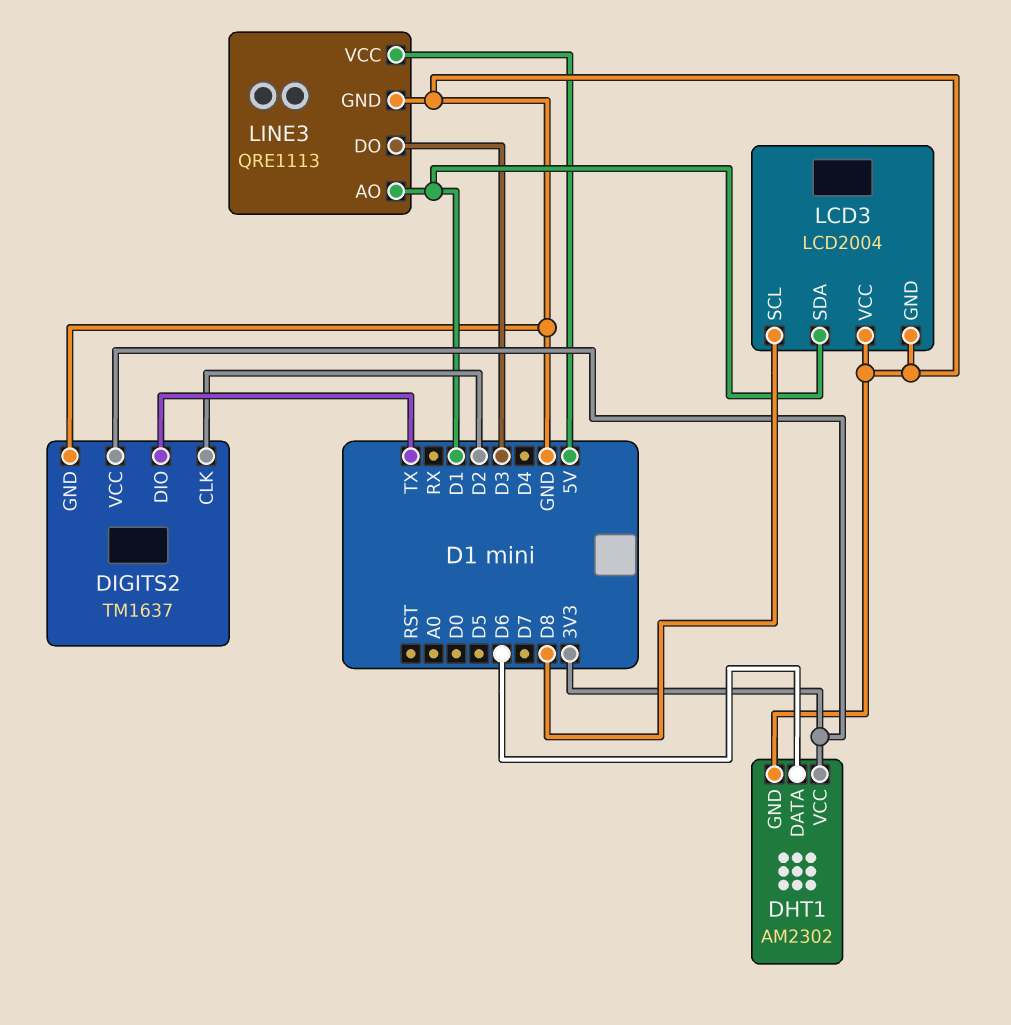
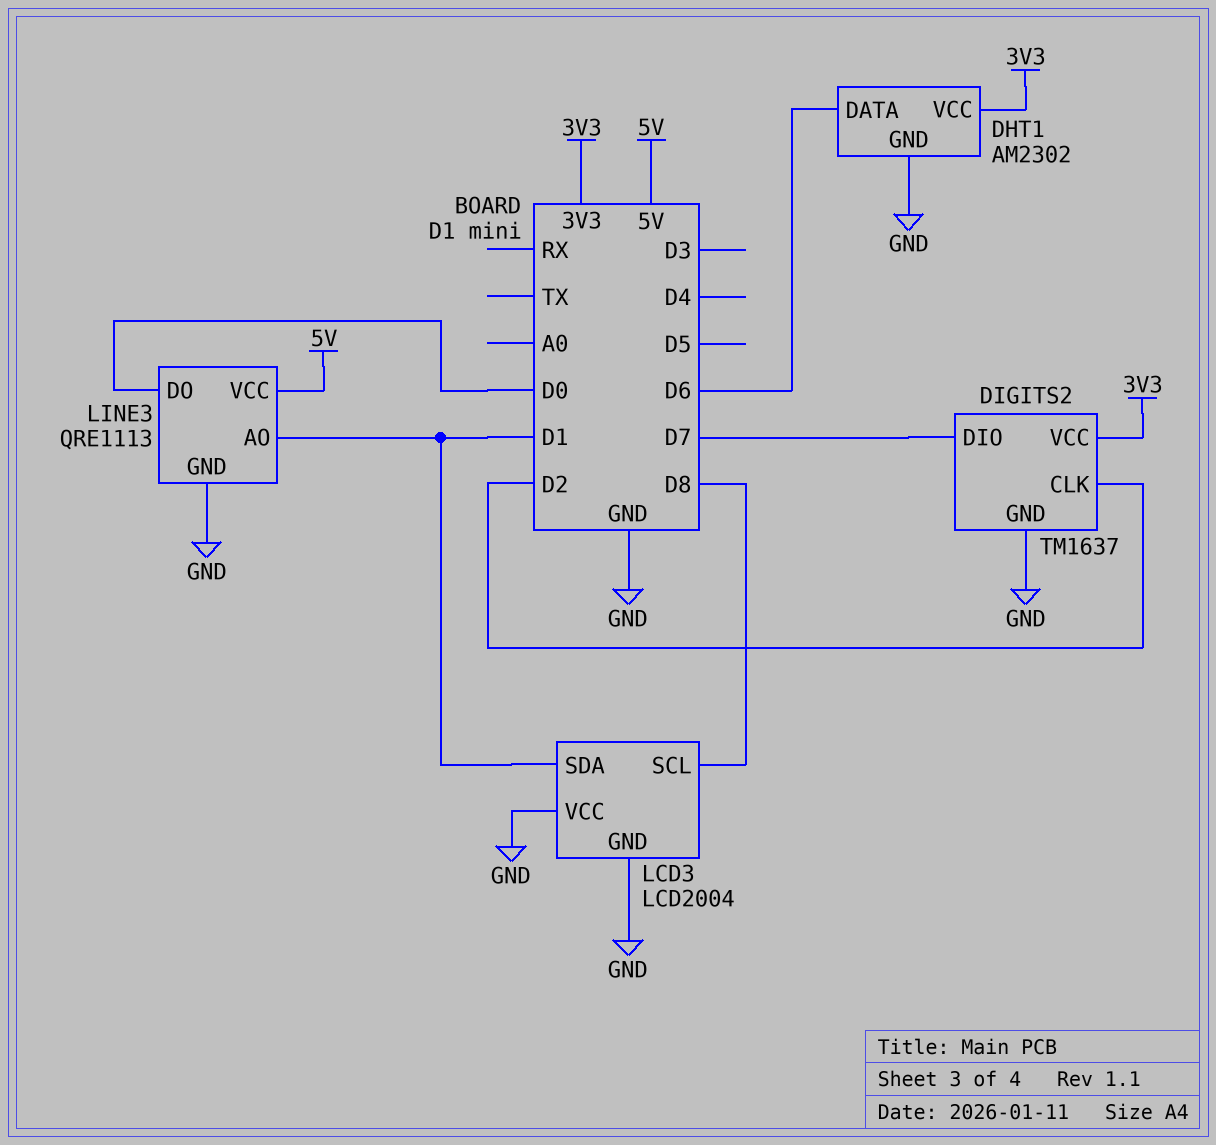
DIGITS2 pin DIO: TX -> D7
LINE3 pin DO: D3 -> D0

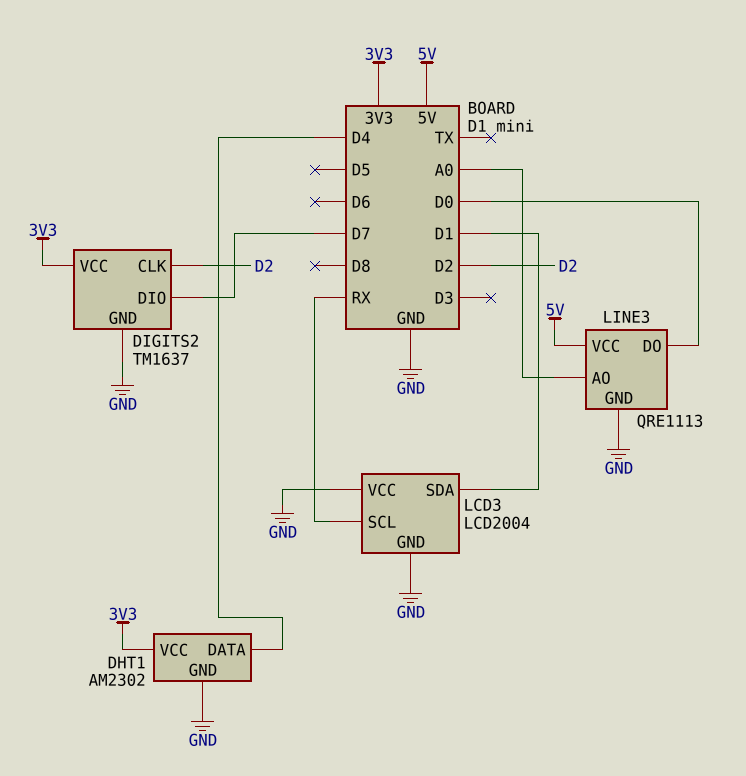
DHT1 pin DATA: D6 -> D4
LCD3 pin SCL: D8 -> RX
LINE3 pin AO: D1 -> A0

